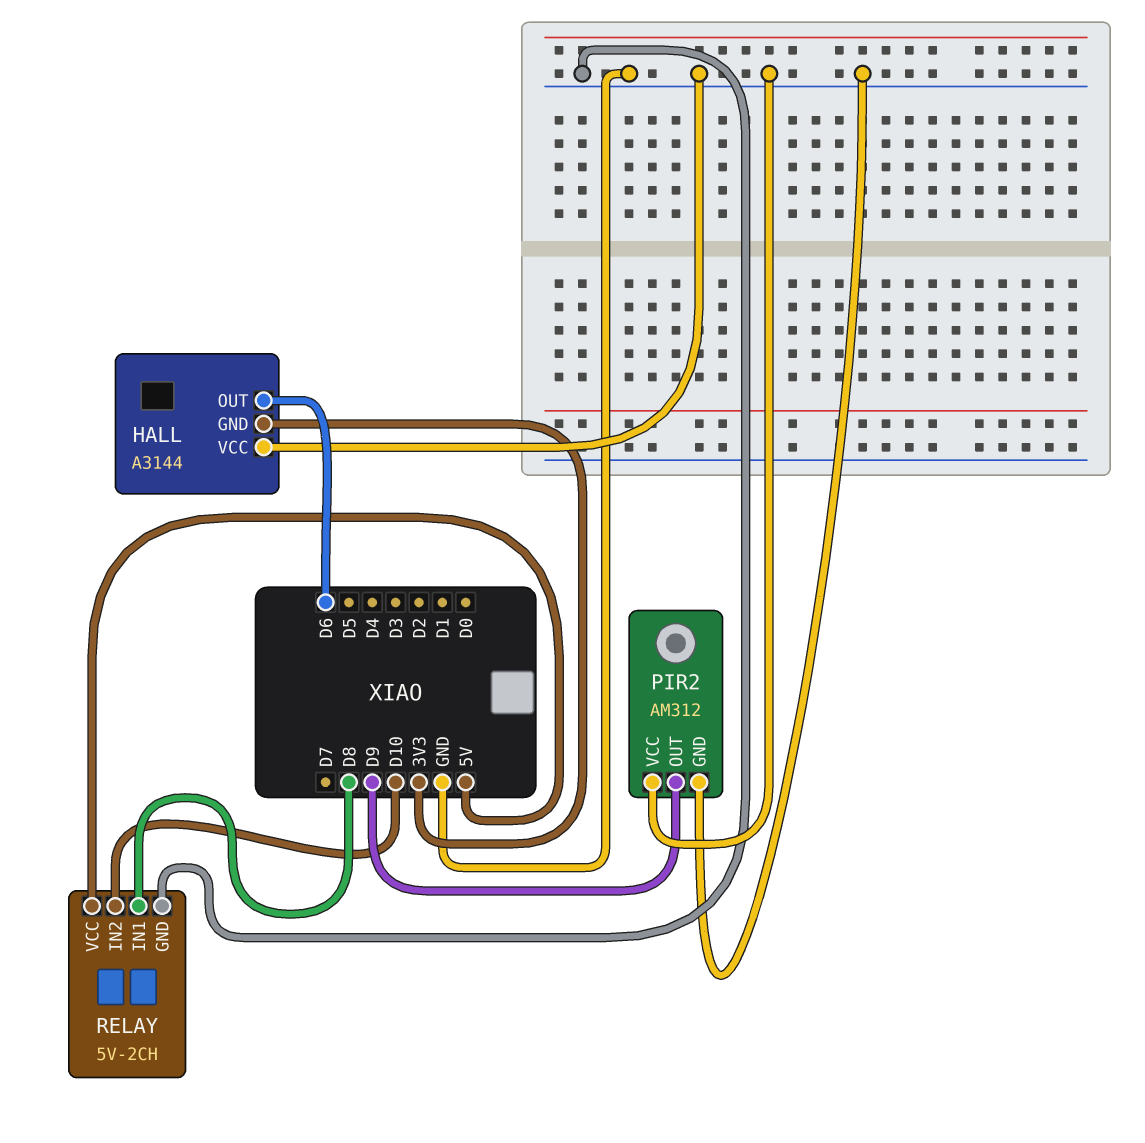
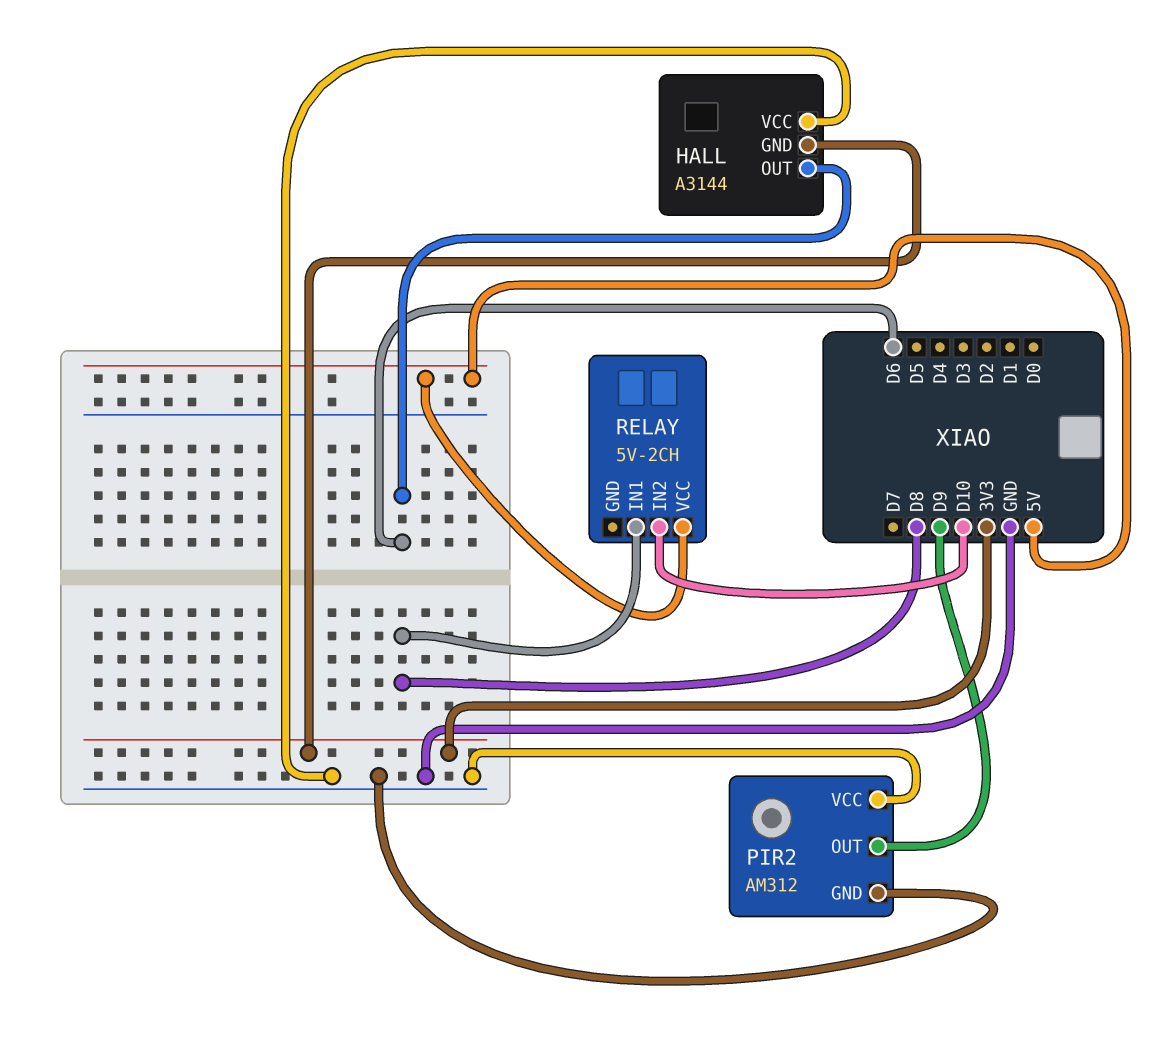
RELAY pin GND: GND -> none

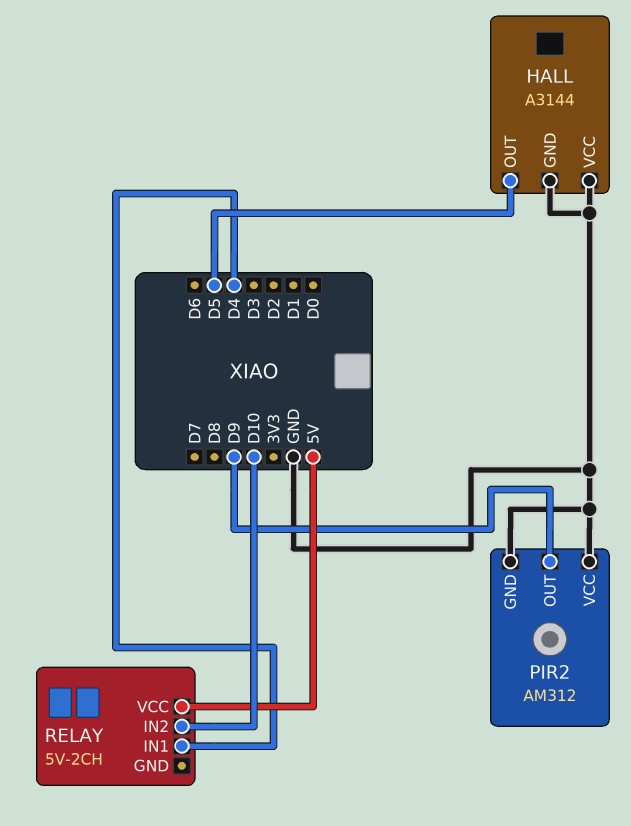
HALL pin GND: 3V3 -> GND
HALL pin OUT: D6 -> D5
RELAY pin IN1: D8 -> D4

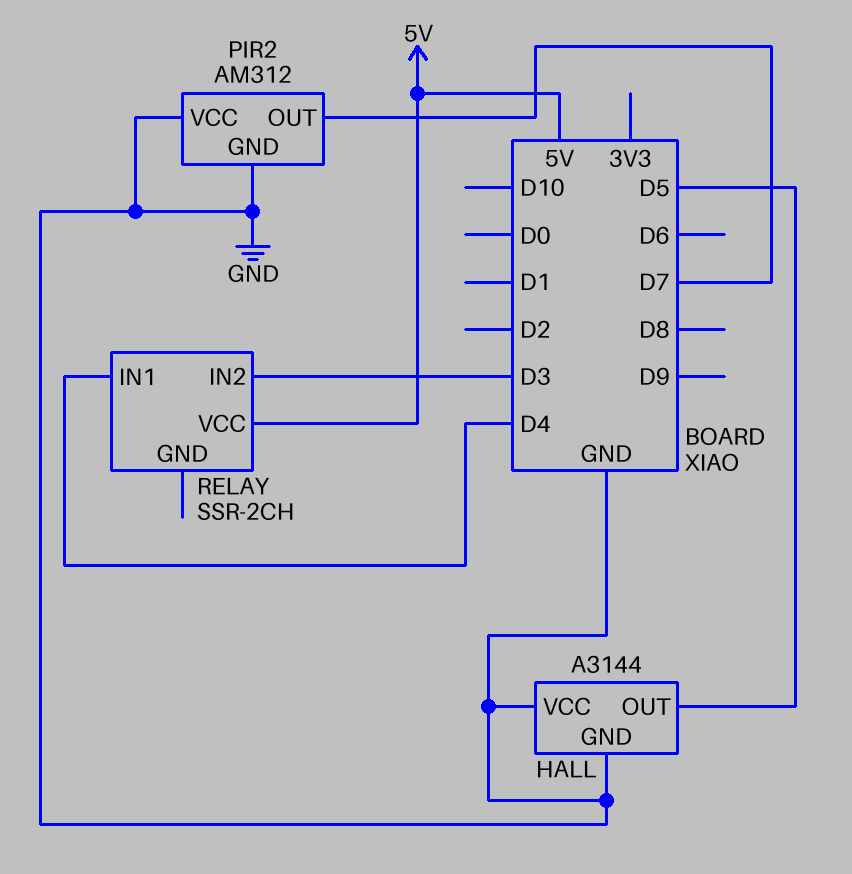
PIR2 pin OUT: D9 -> D7
RELAY: 5V-2CH -> SSR-2CH
RELAY pin IN2: D10 -> D3

